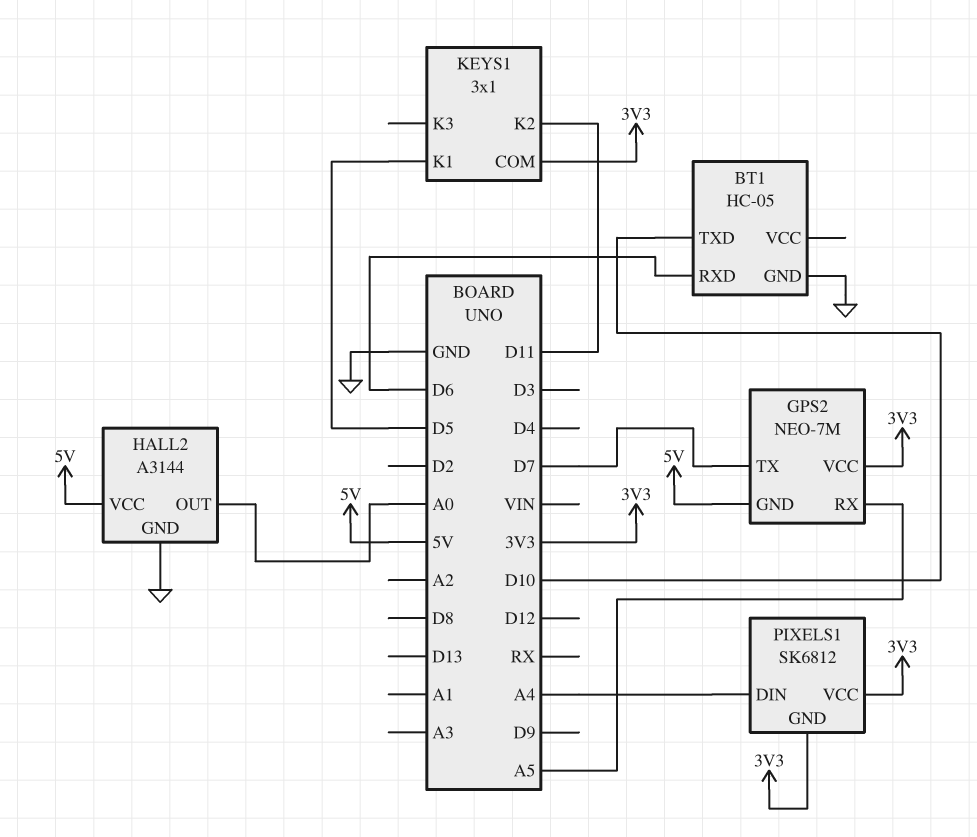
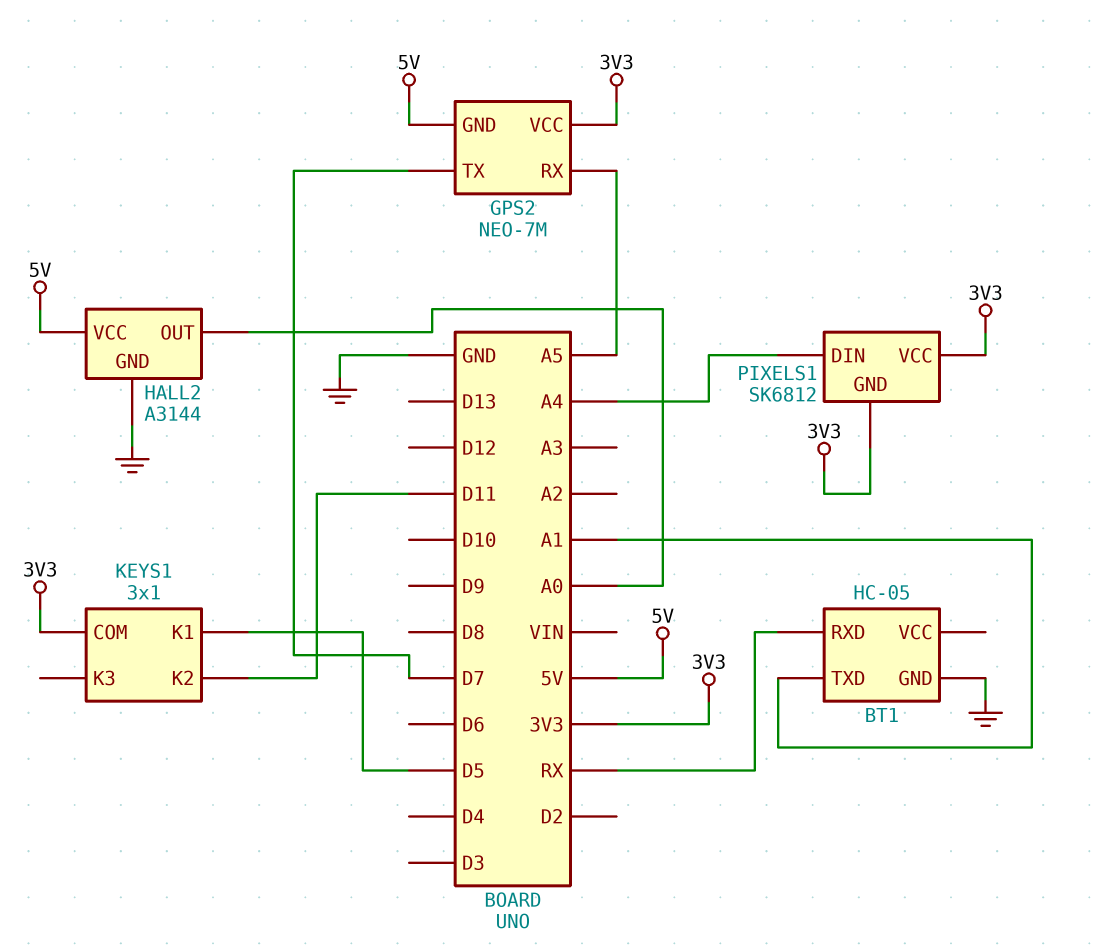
BT1 pin RXD: D6 -> RX
BT1 pin TXD: D10 -> A1

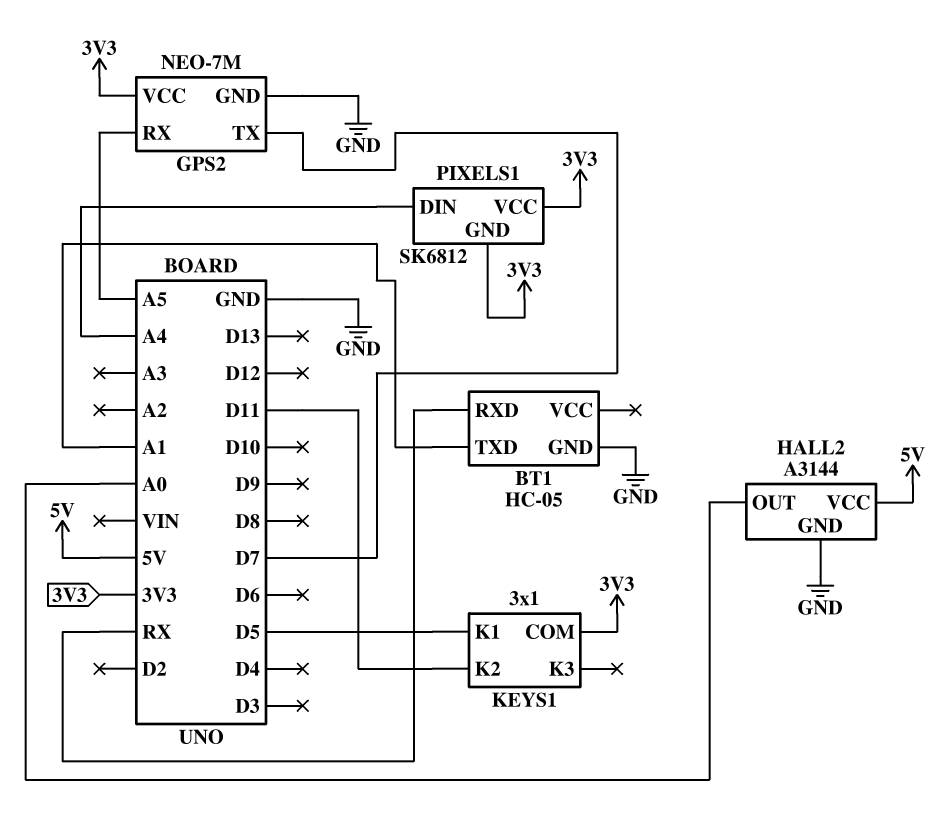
GPS2 pin GND: 5V -> GND

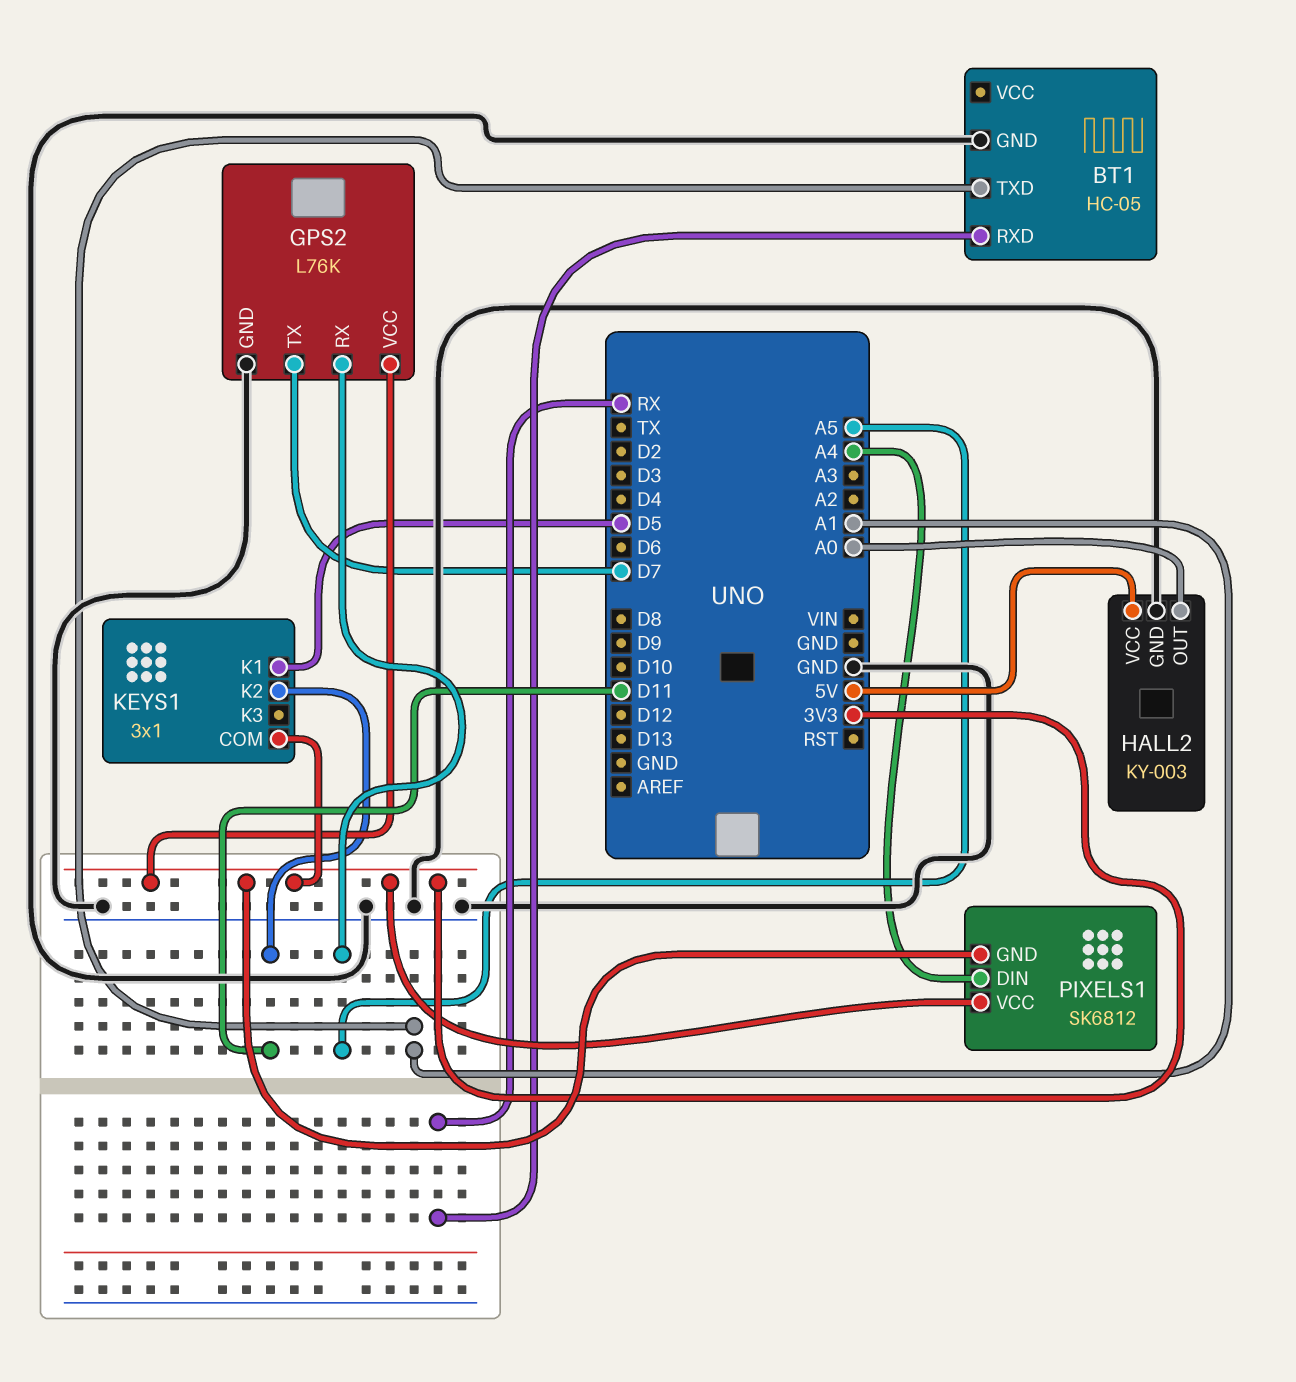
GPS2: NEO-7M -> L76K
HALL2: A3144 -> KY-003

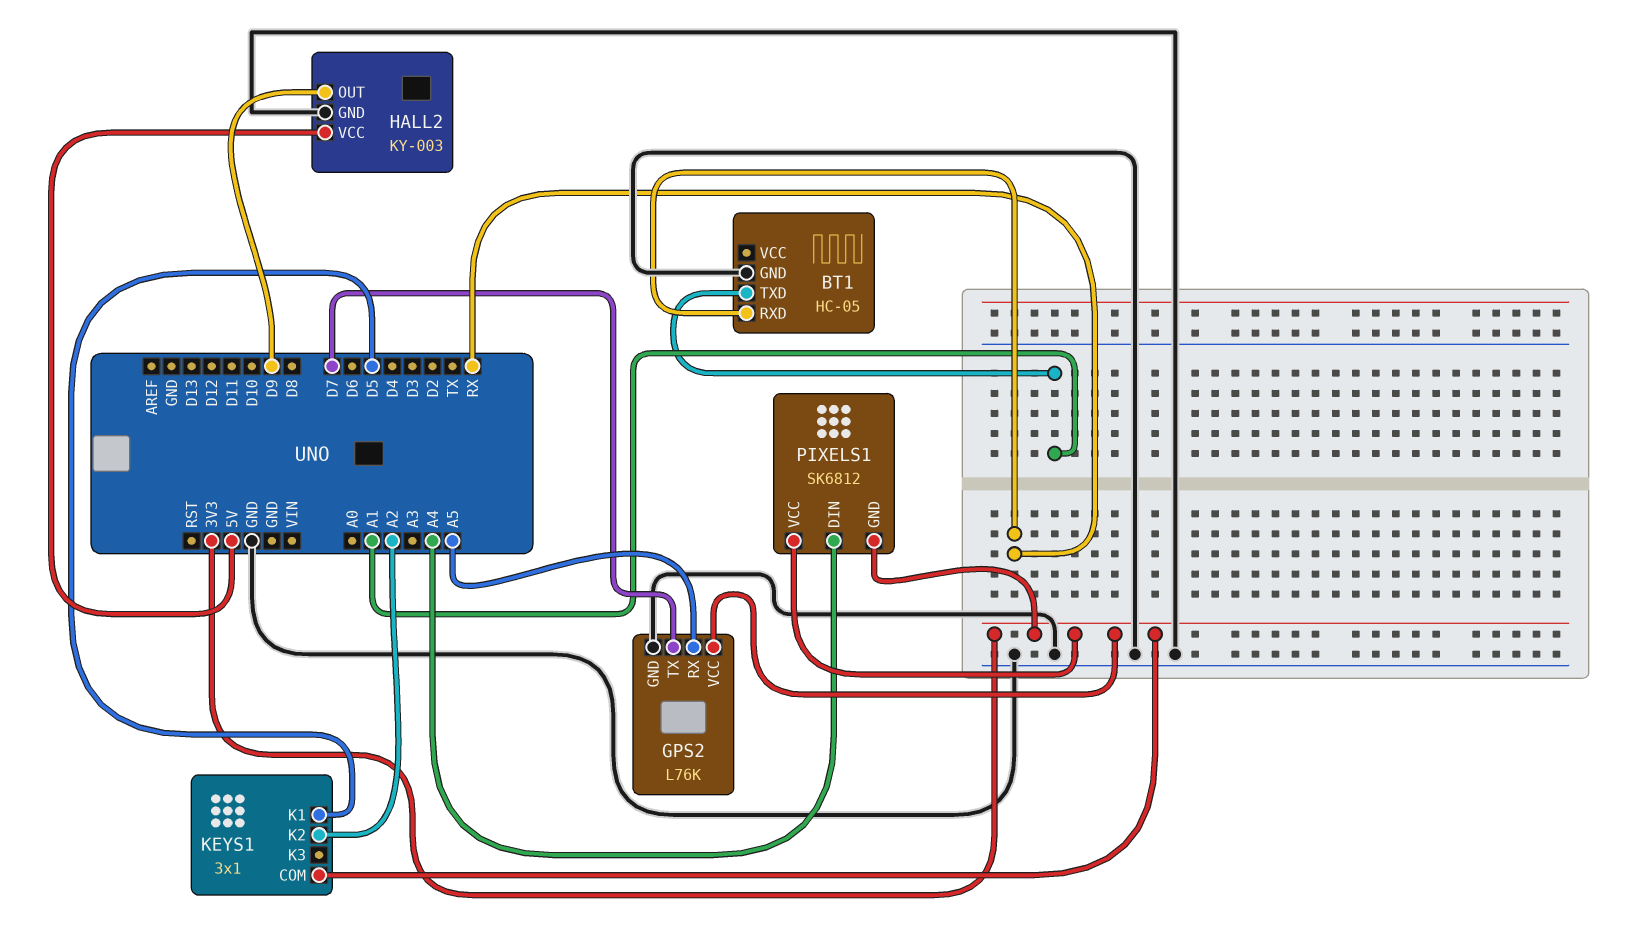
HALL2 pin OUT: A0 -> D9
KEYS1 pin K2: D11 -> A2

